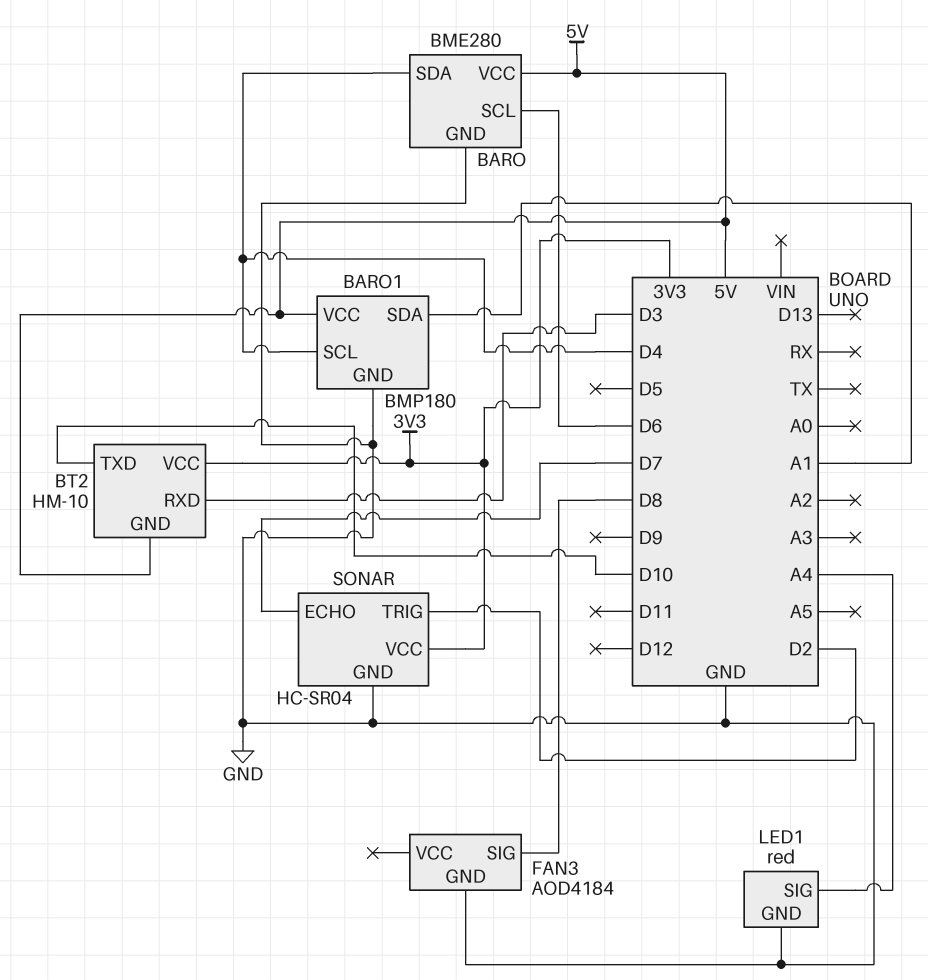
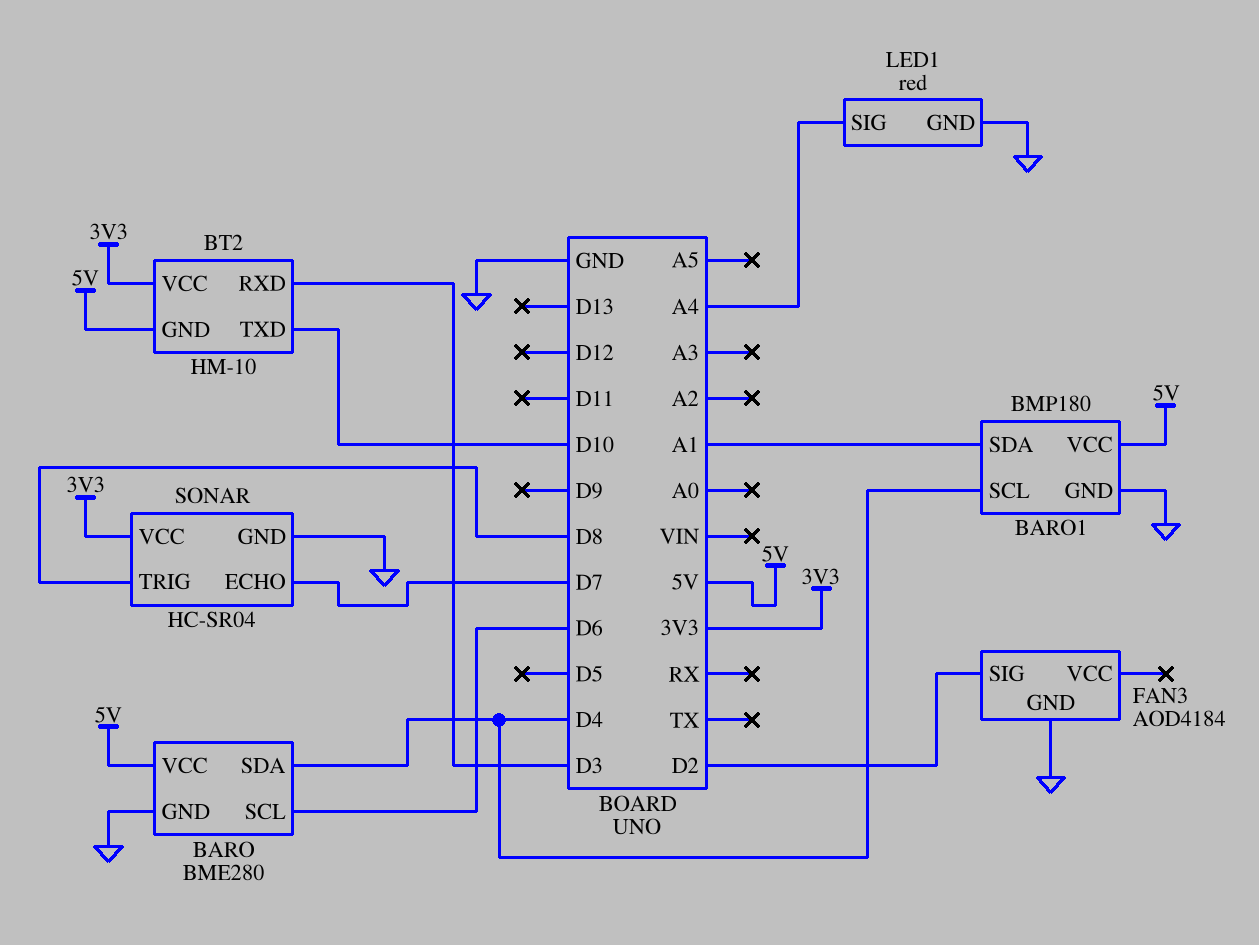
FAN3 pin SIG: D8 -> D2
SONAR pin TRIG: D2 -> D8

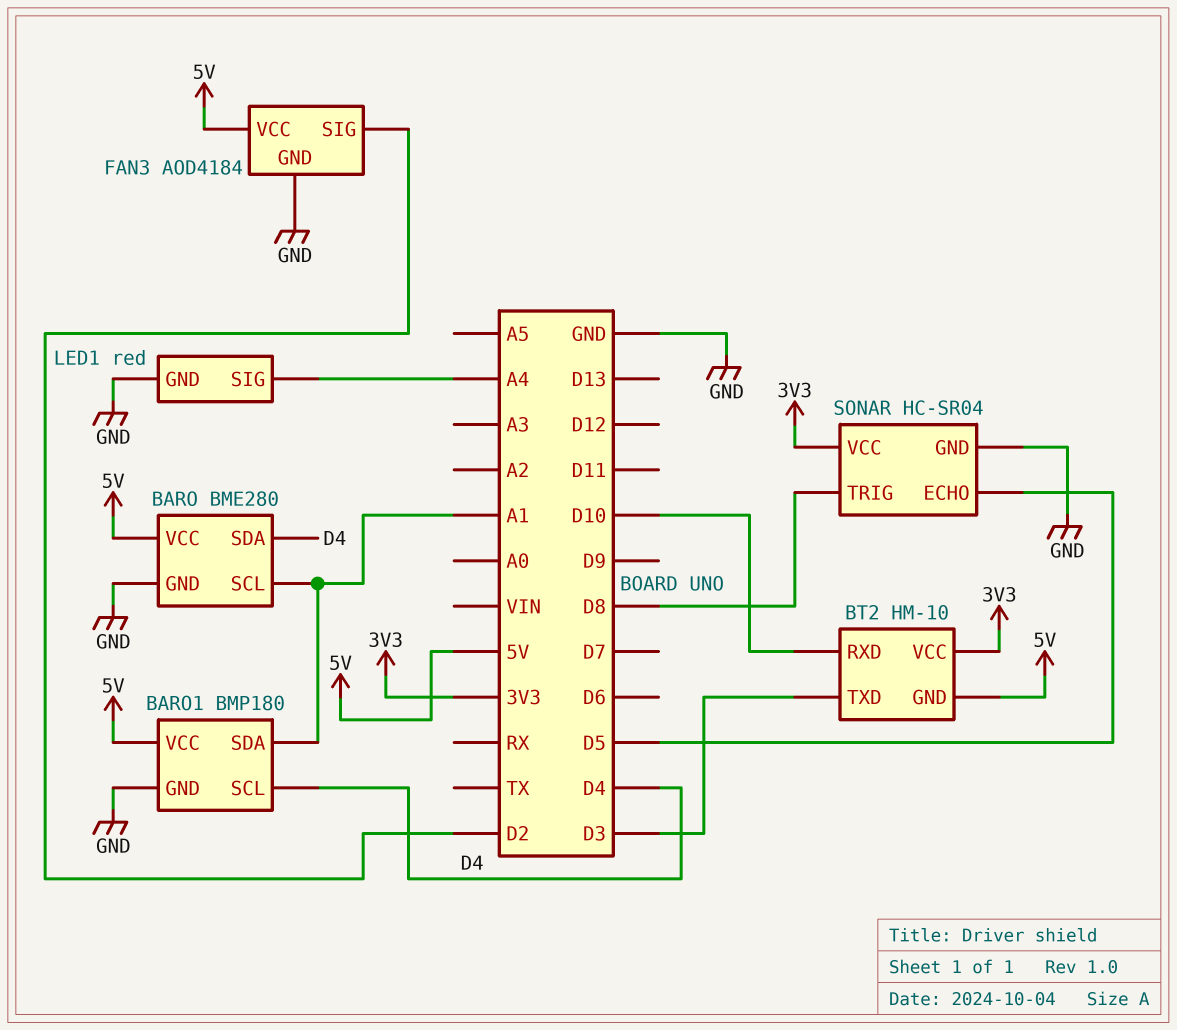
BARO pin SCL: D6 -> A1
BT2 pin RXD: D3 -> D10
BT2 pin TXD: D10 -> D3
FAN3 pin VCC: none -> 5V
SONAR pin ECHO: D7 -> D5

